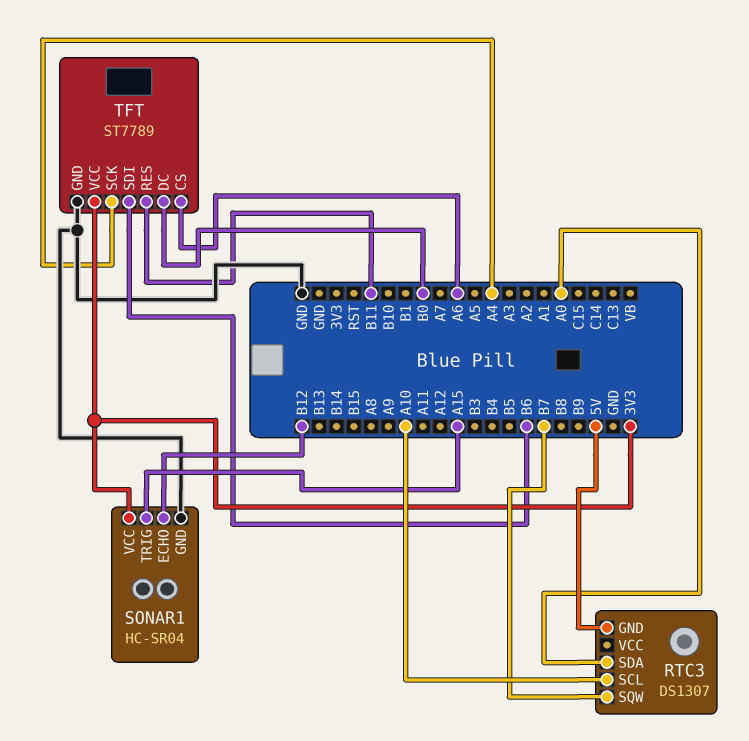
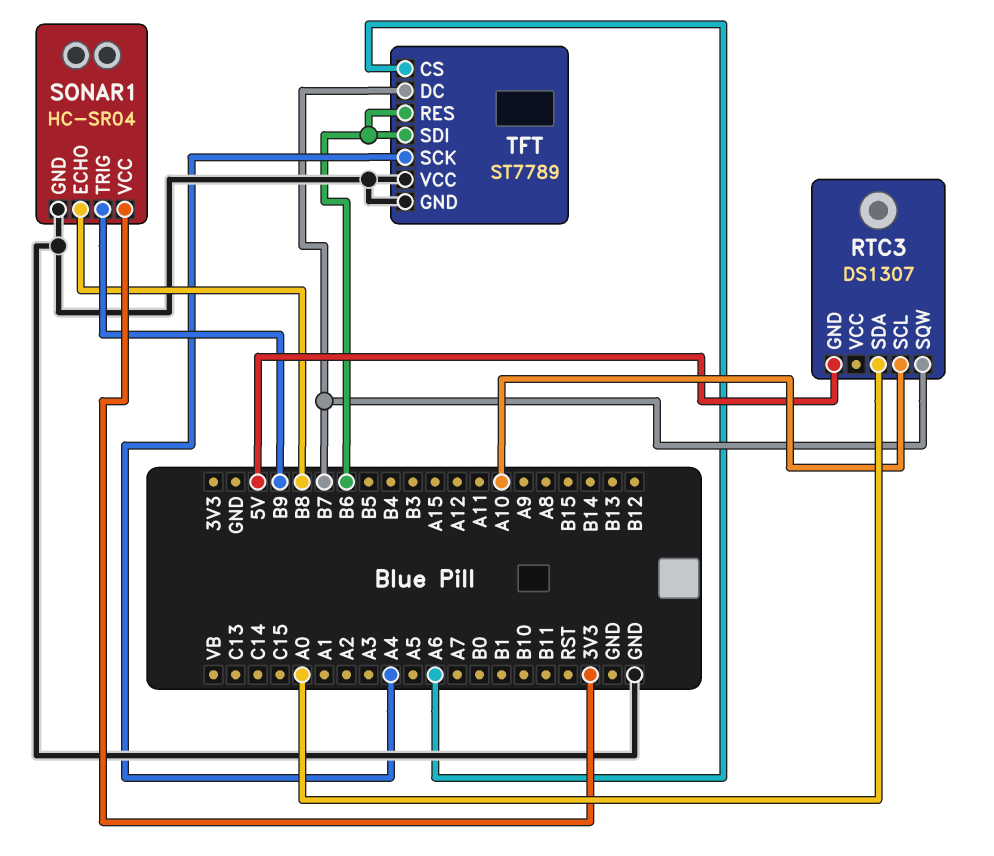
SONAR1 pin ECHO: B12 -> B8
SONAR1 pin TRIG: A15 -> B9
TFT pin DC: B0 -> B7
TFT pin RES: B11 -> B6
TFT pin VCC: 3V3 -> GND

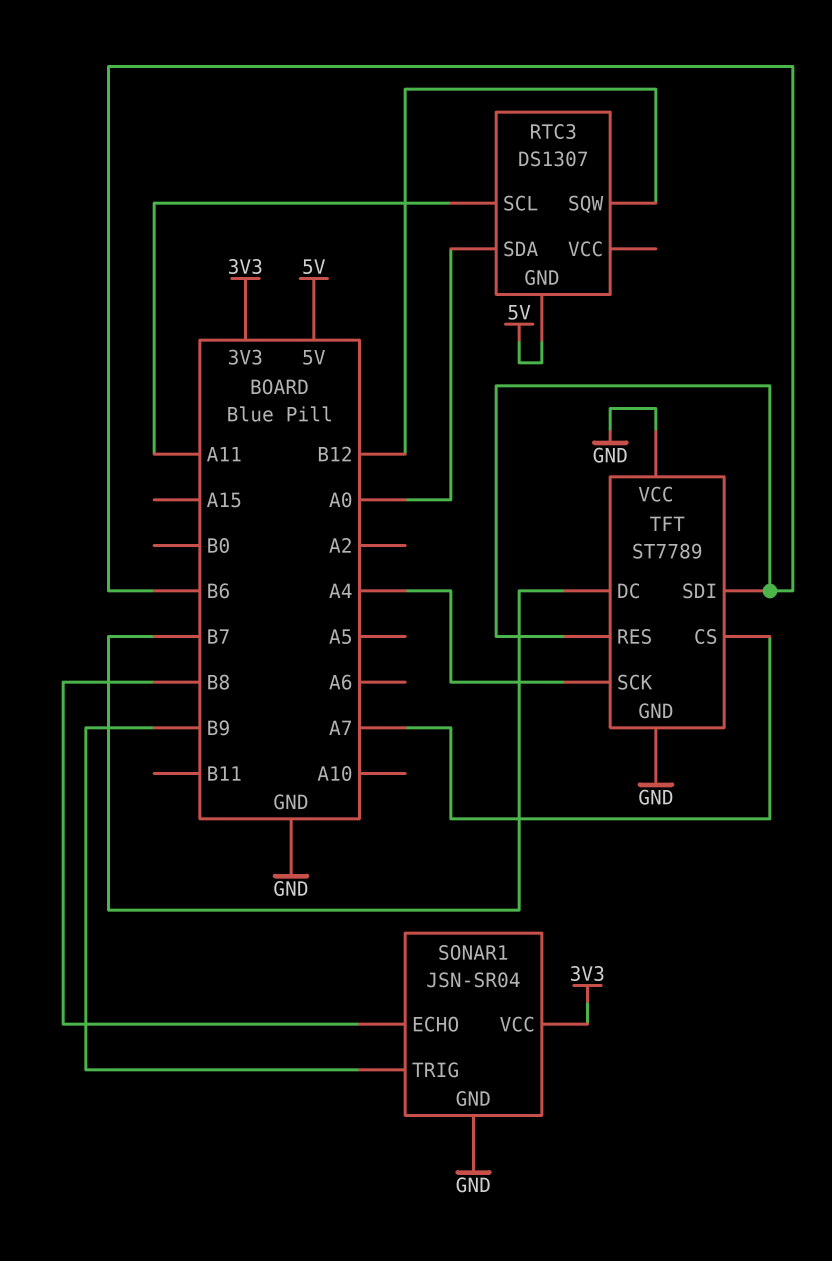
RTC3 pin SCL: A10 -> A11
RTC3 pin SQW: B7 -> B12
SONAR1: HC-SR04 -> JSN-SR04
TFT pin CS: A6 -> A7

